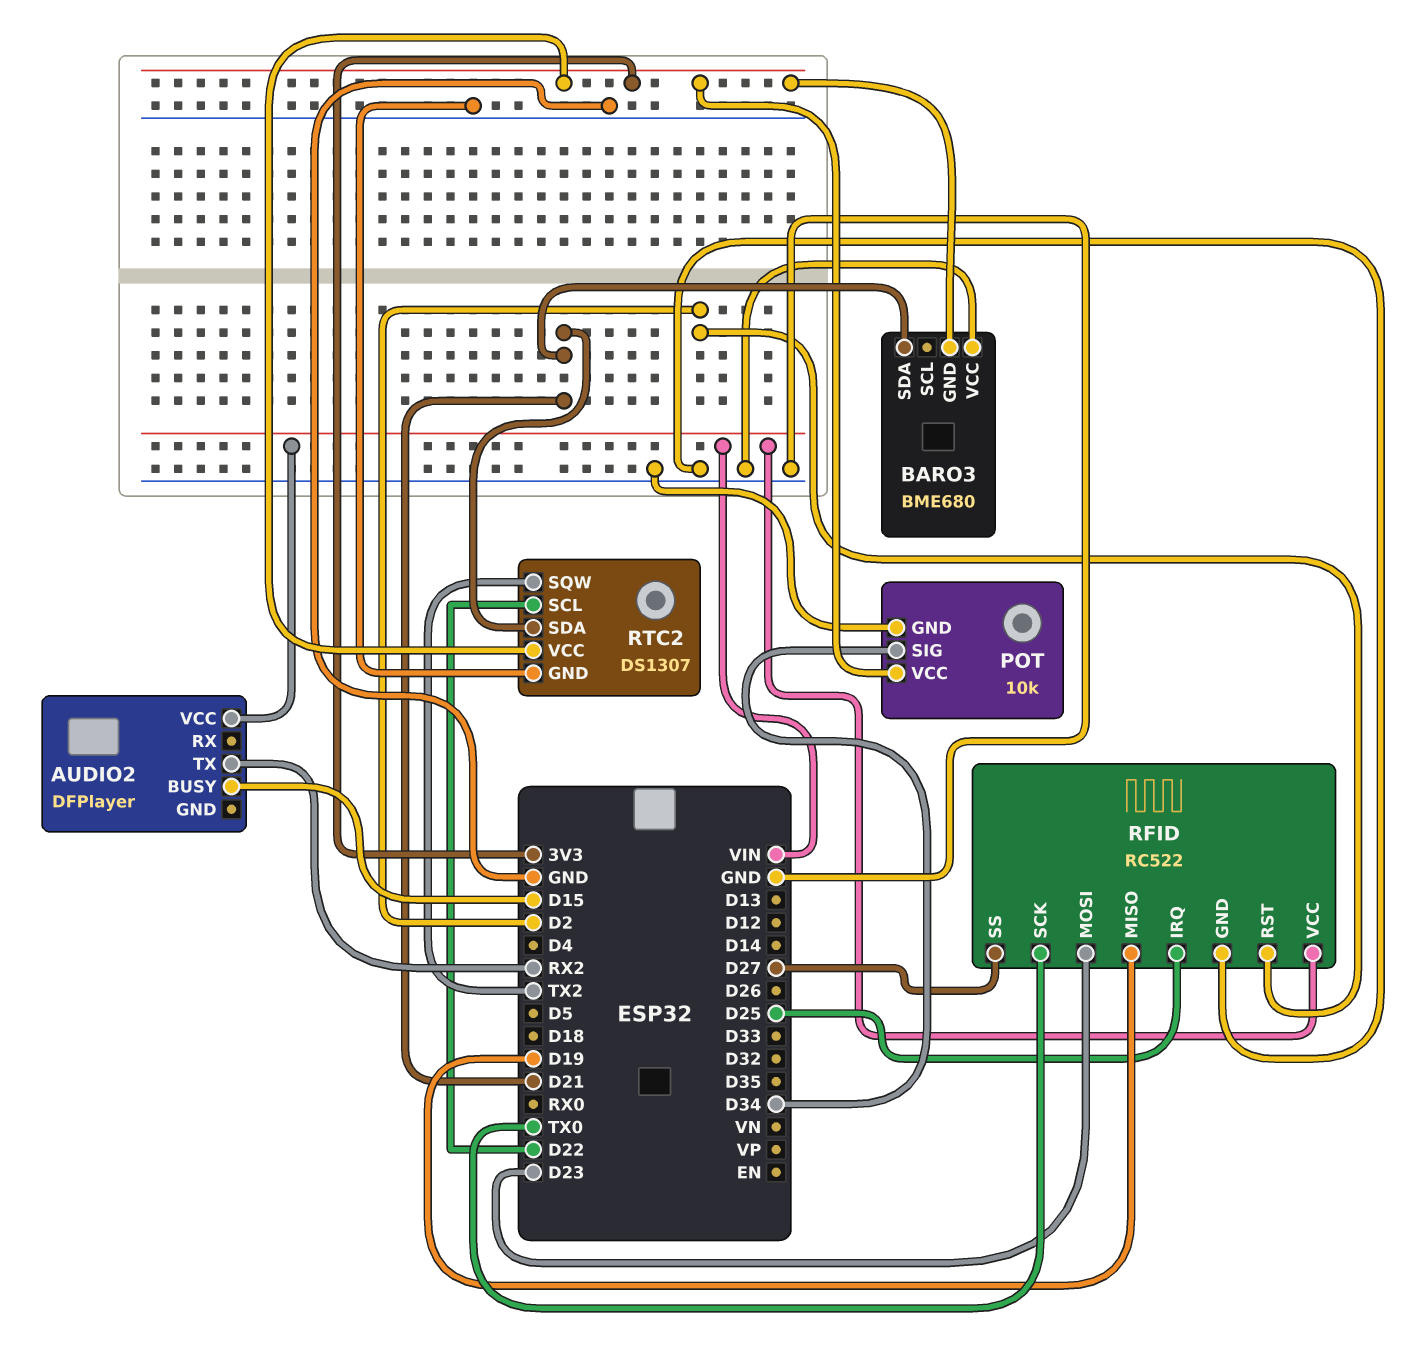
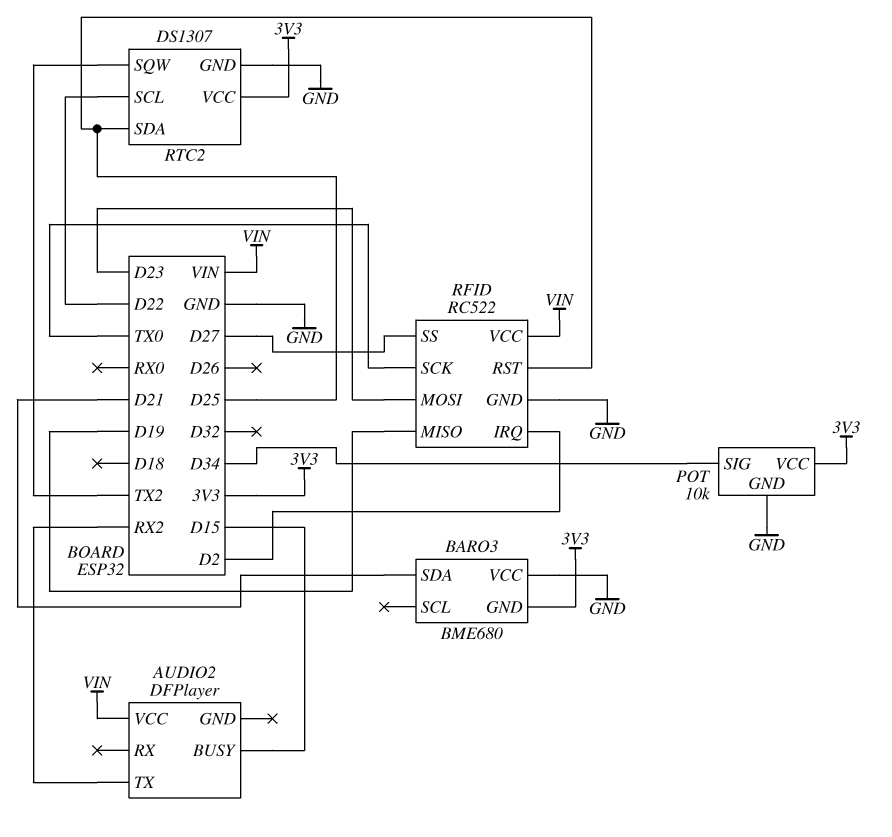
RFID pin IRQ: D25 -> D2
RFID pin RST: D2 -> D25
RTC2 pin SDA: D21 -> D25

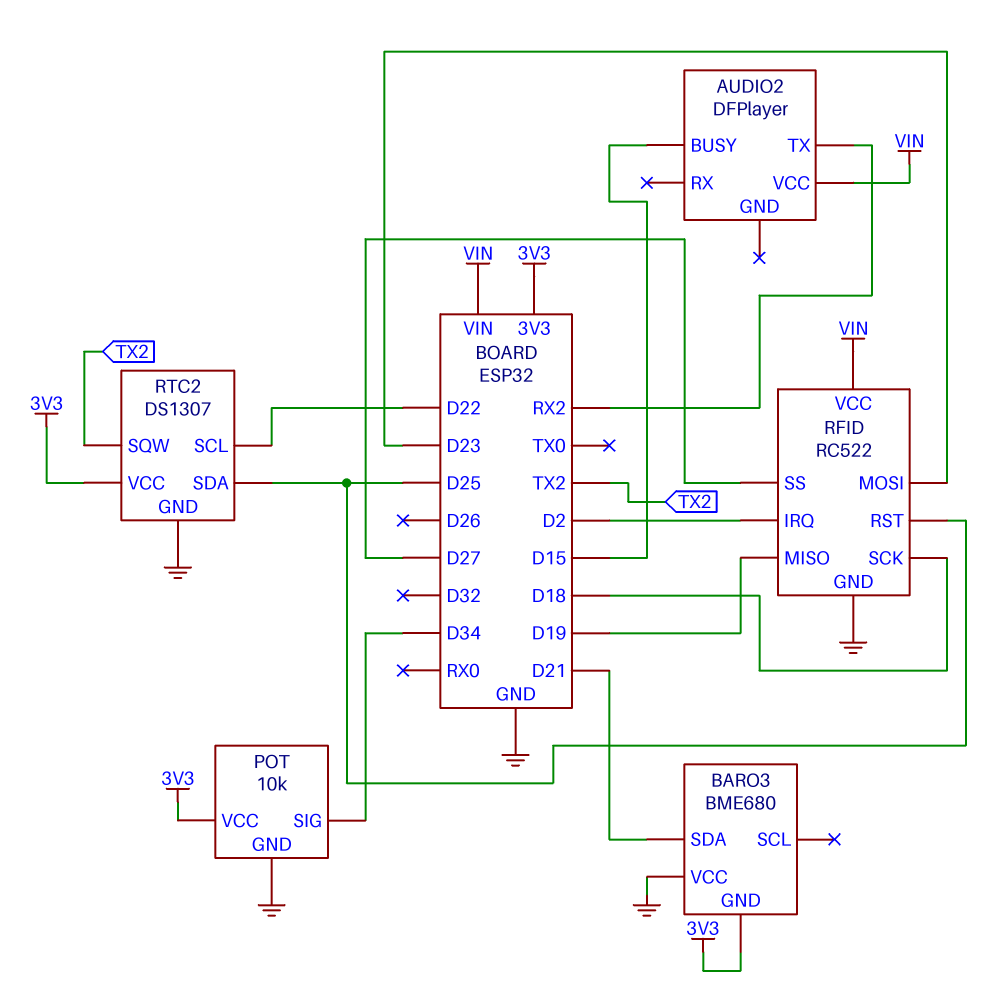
RFID pin SCK: TX0 -> D18

